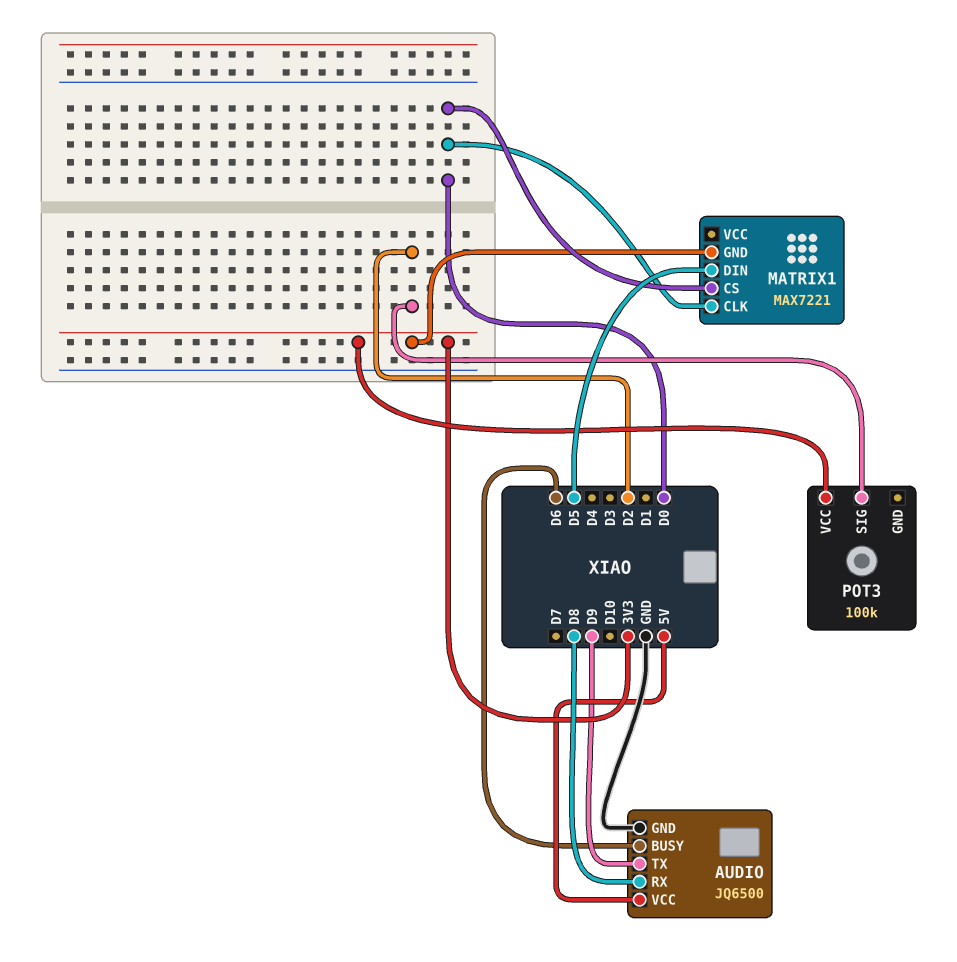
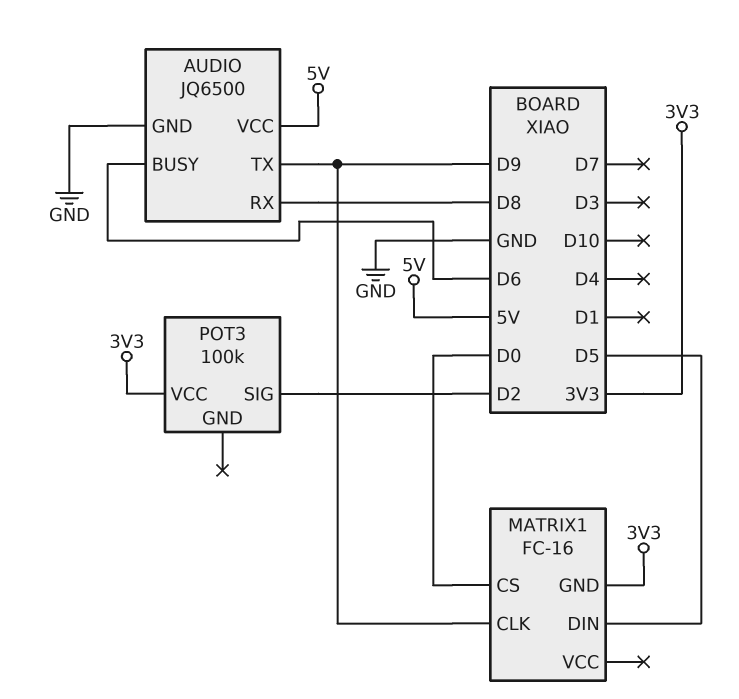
MATRIX1: MAX7221 -> FC-16
MATRIX1 pin CLK: D0 -> D9

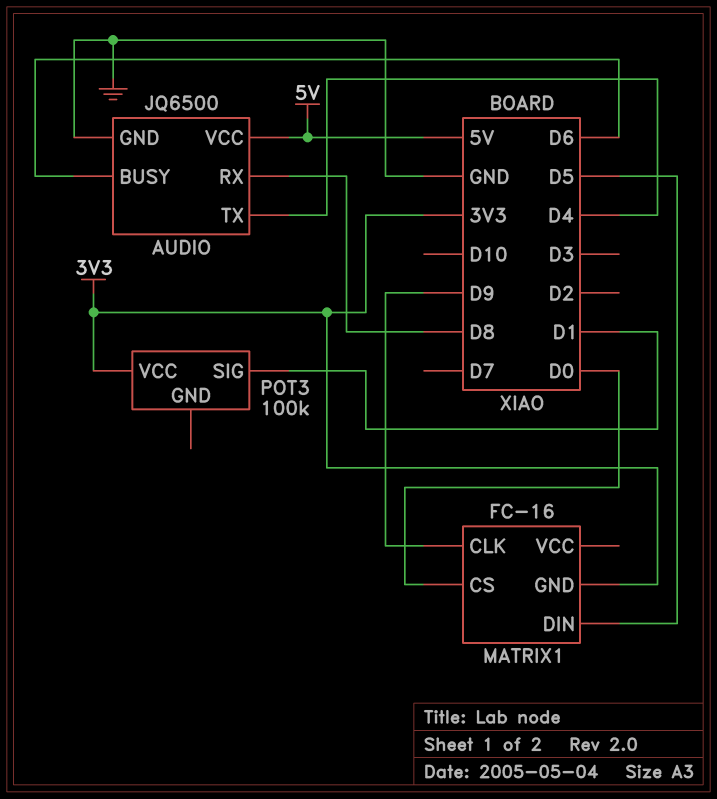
AUDIO pin TX: D9 -> D4
POT3 pin SIG: D2 -> D1

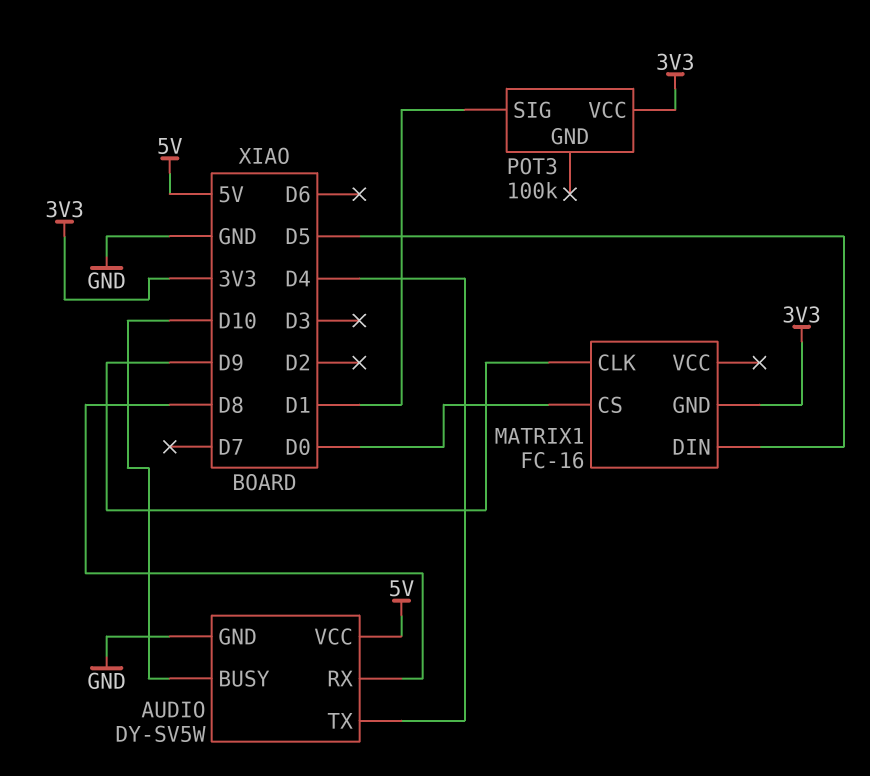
AUDIO: JQ6500 -> DY-SV5W
AUDIO pin BUSY: D6 -> D10

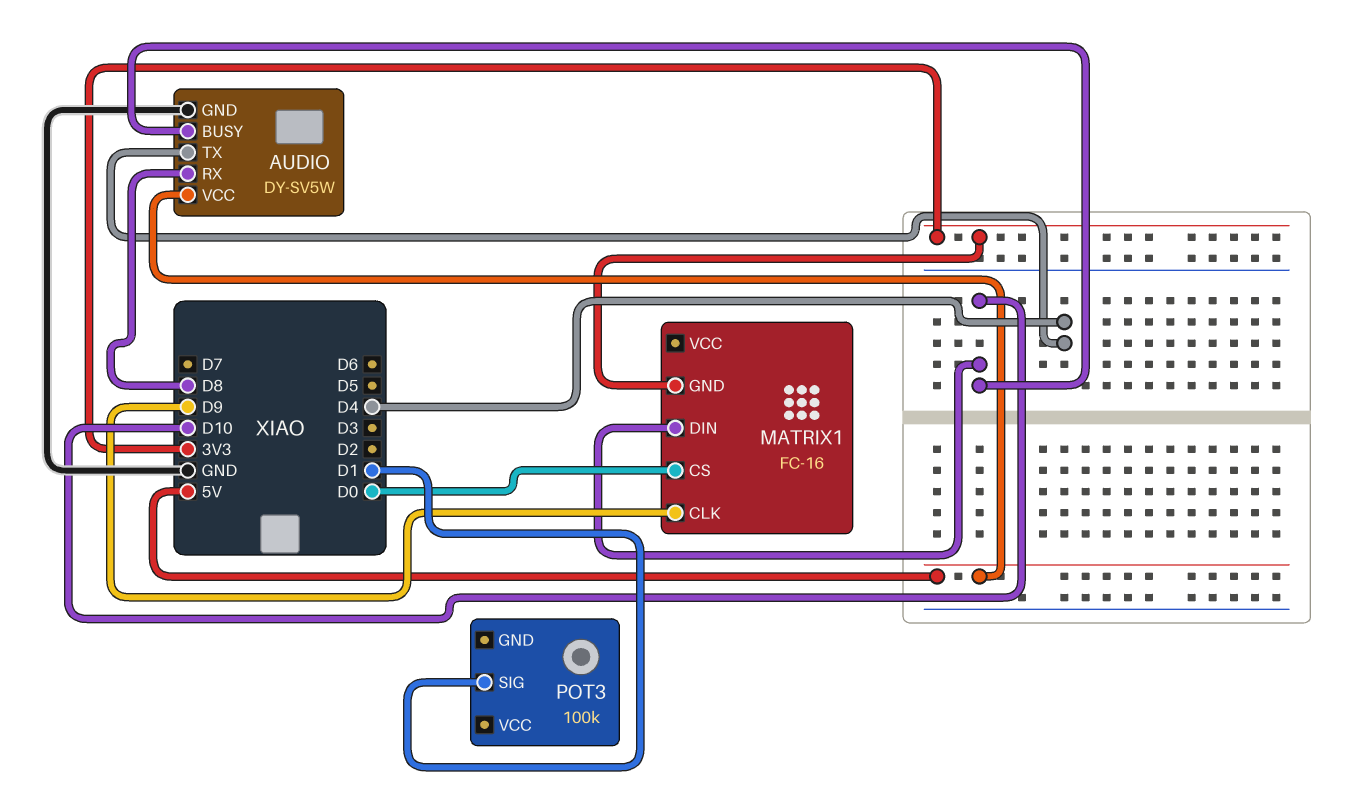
MATRIX1 pin DIN: D5 -> D10
POT3 pin VCC: 3V3 -> none

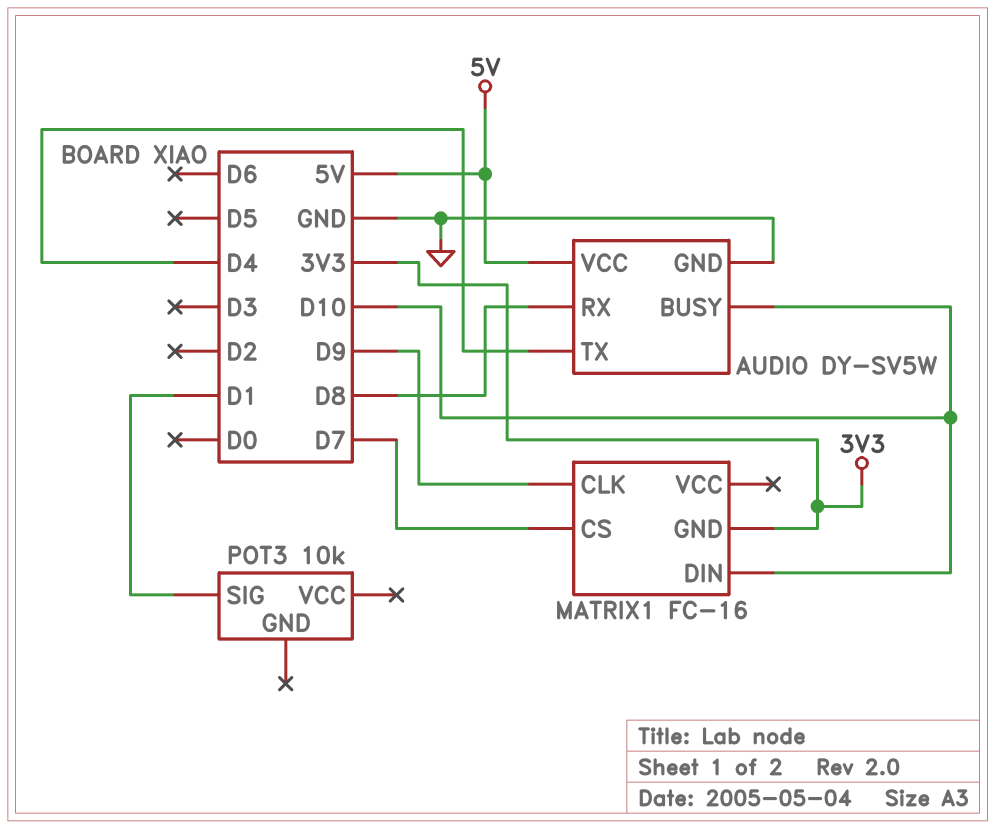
MATRIX1 pin CS: D0 -> D7
POT3: 100k -> 10k

